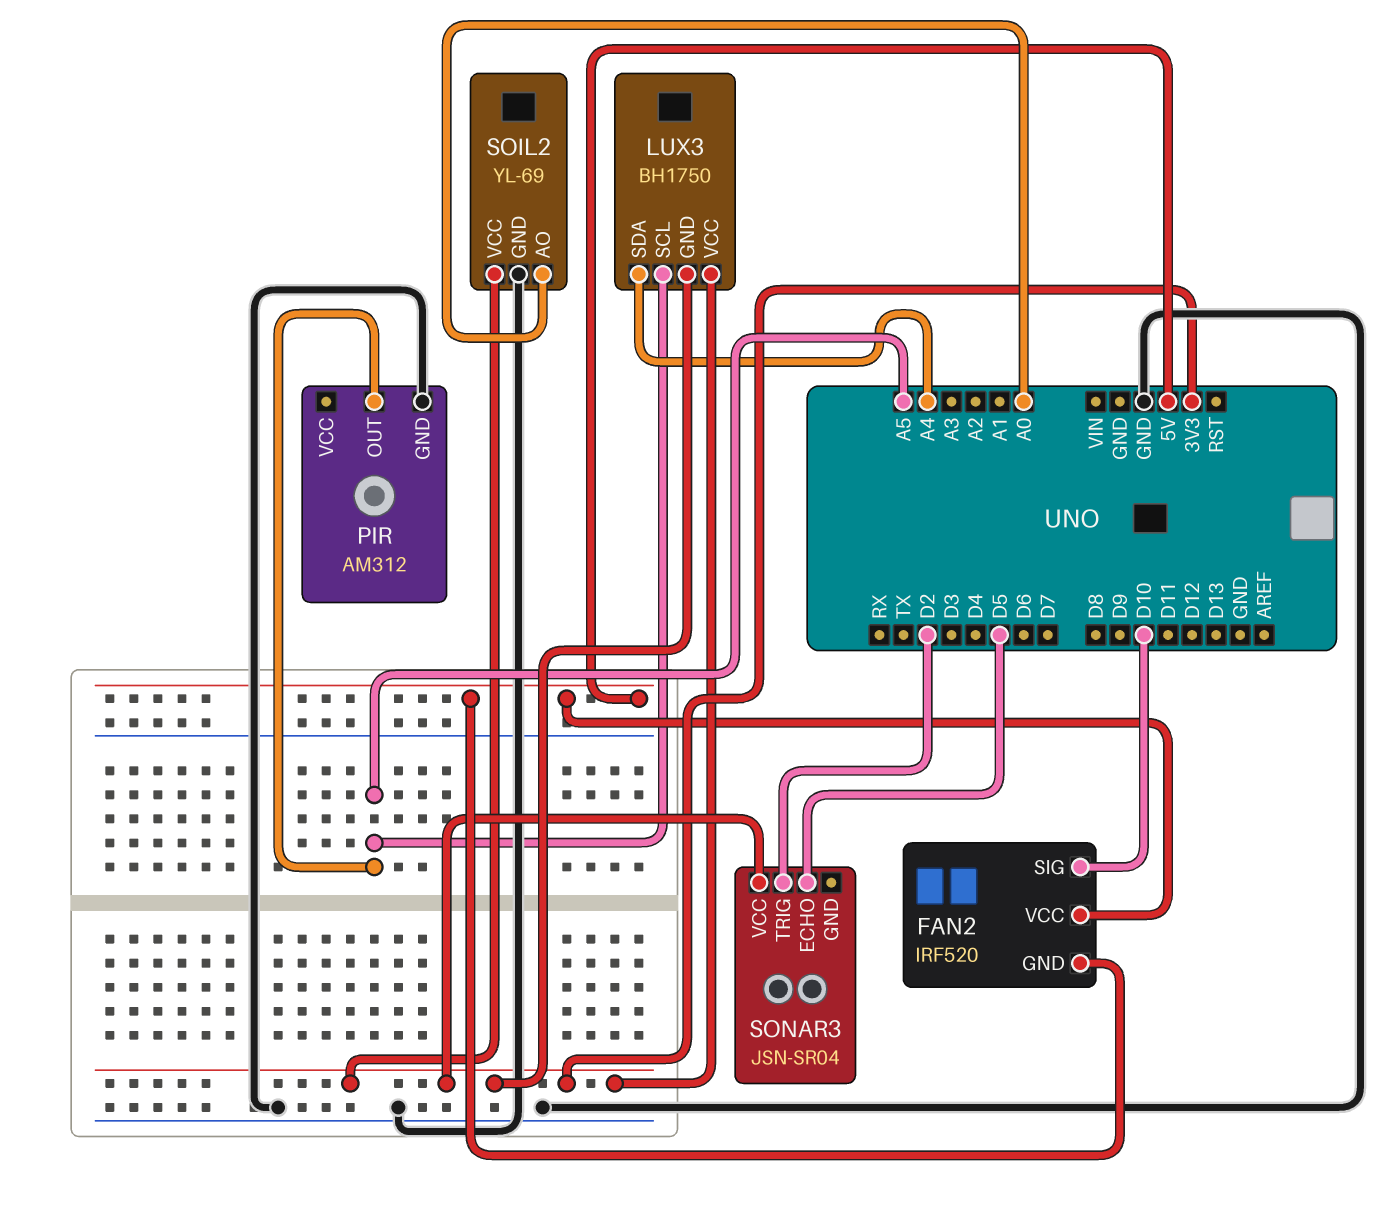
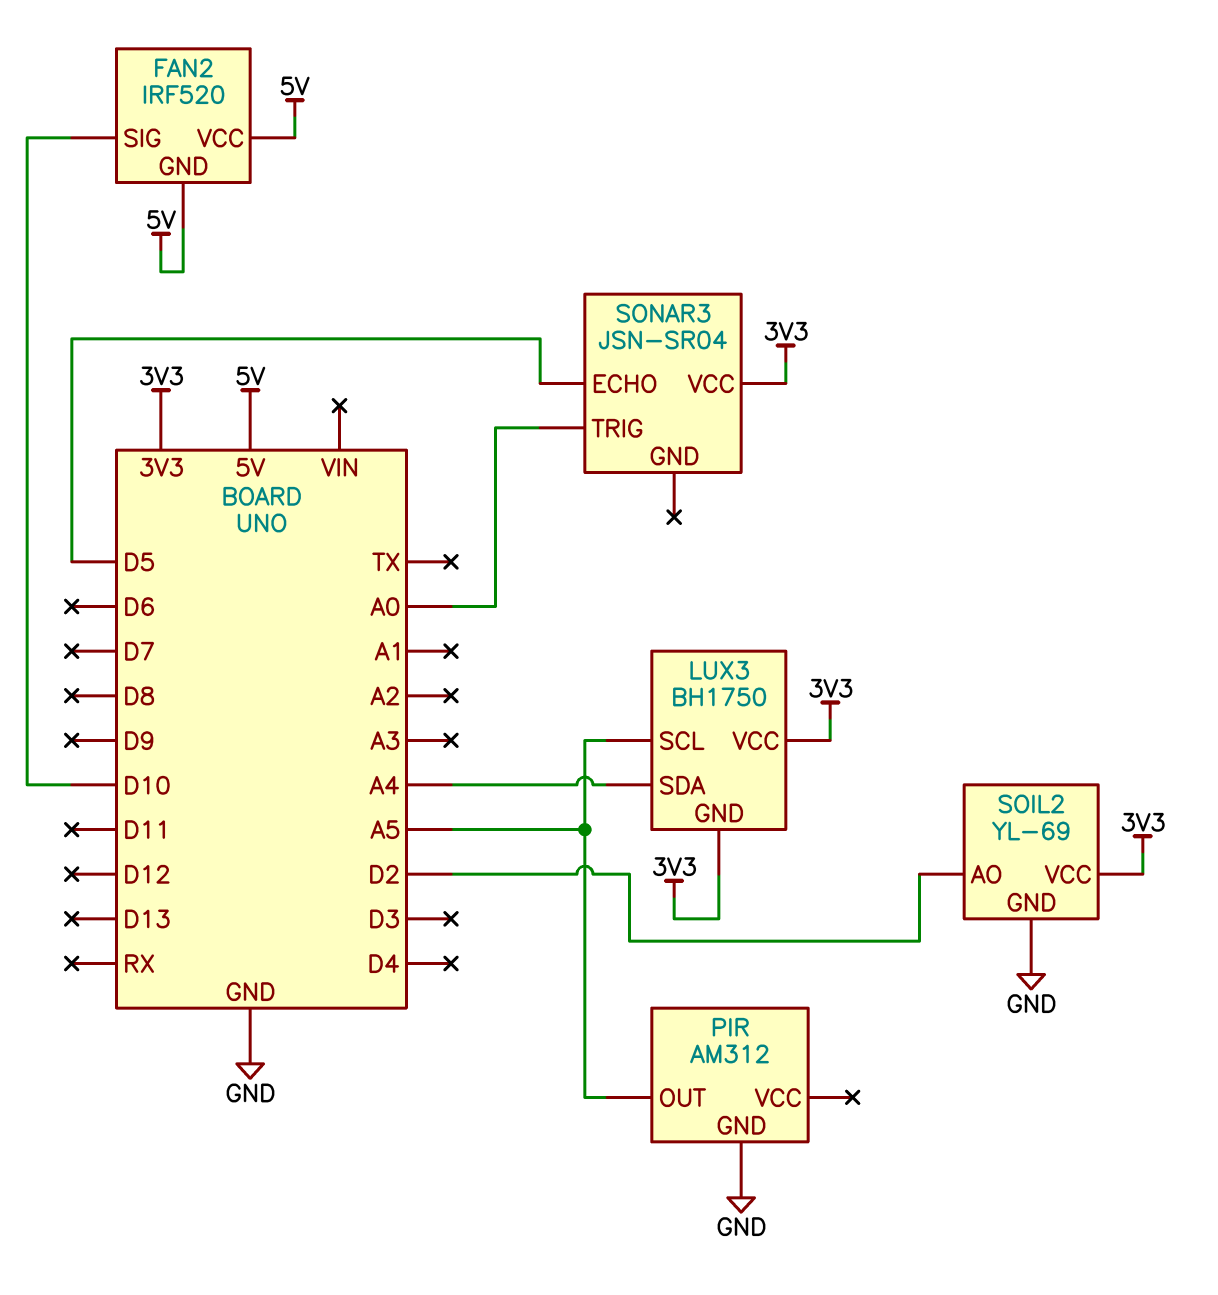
SOIL2 pin AO: A0 -> D2
SONAR3 pin TRIG: D2 -> A0

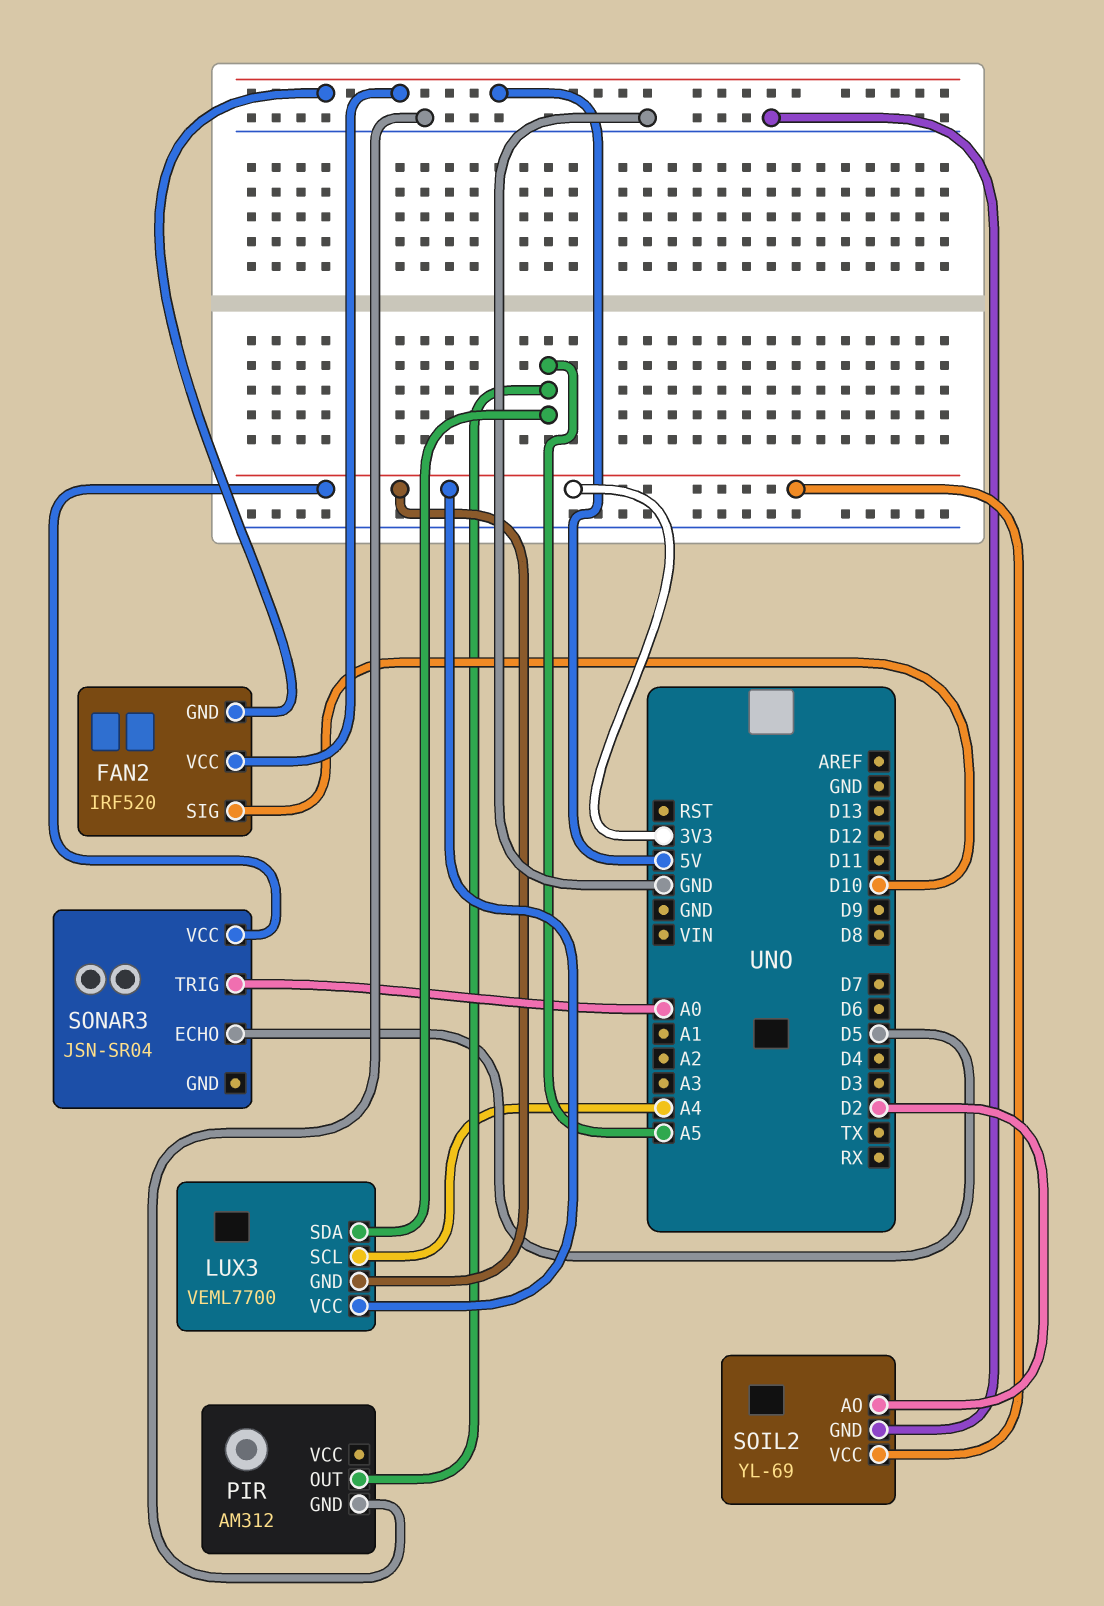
LUX3: BH1750 -> VEML7700
LUX3 pin SCL: A5 -> A4
LUX3 pin SDA: A4 -> A5

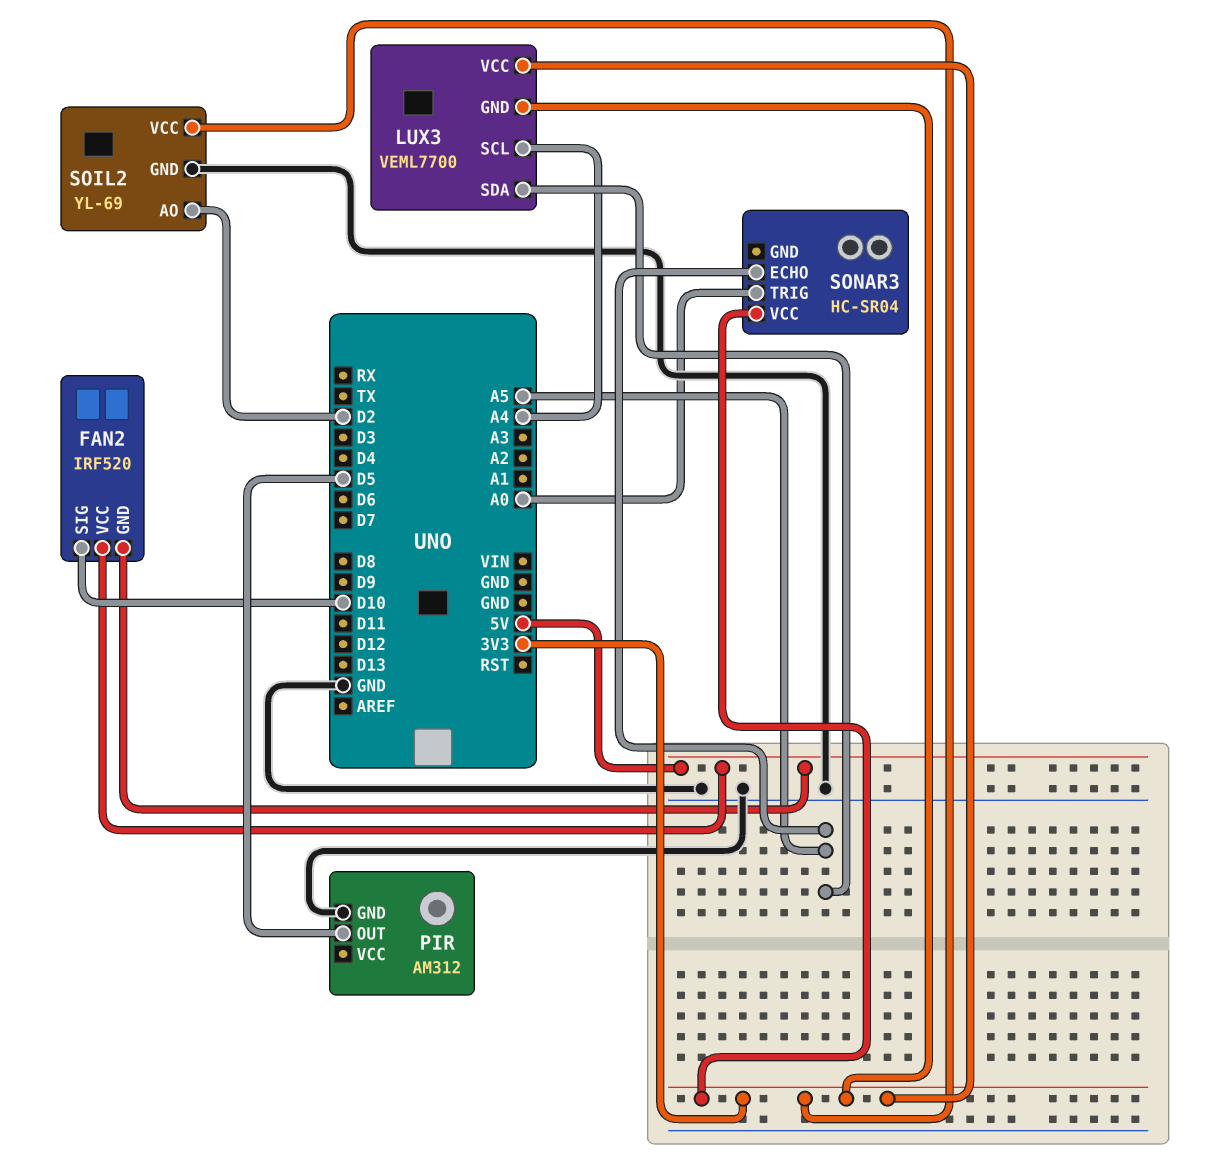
PIR pin OUT: A5 -> D5
SONAR3: JSN-SR04 -> HC-SR04
SONAR3 pin ECHO: D5 -> A5

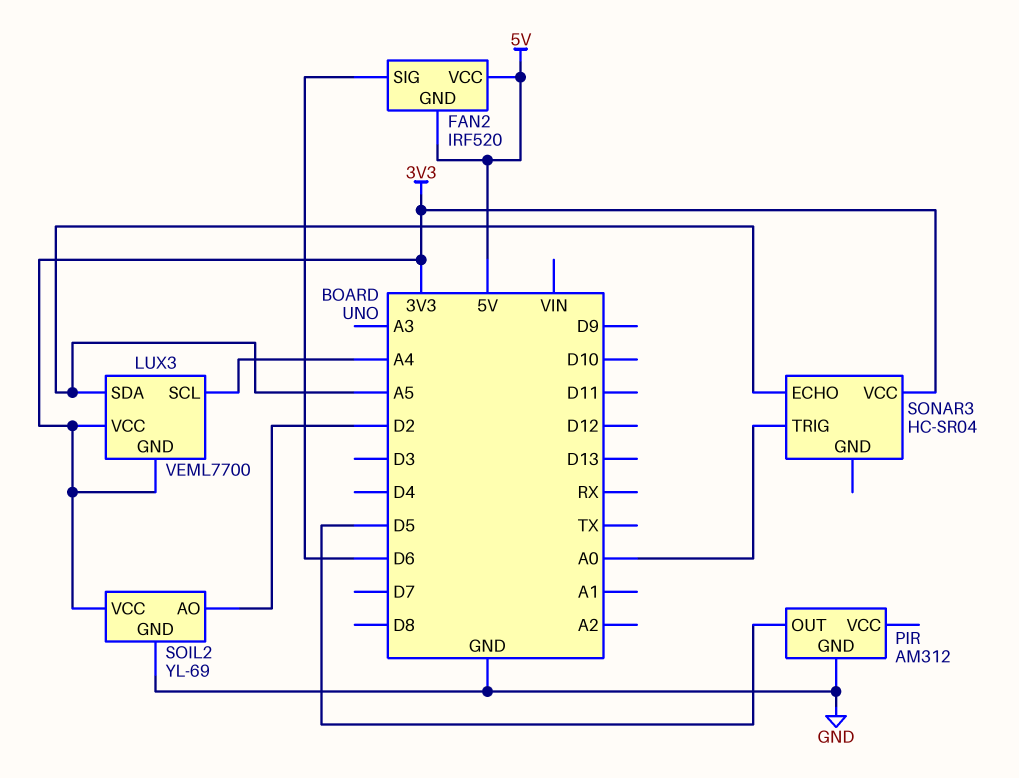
FAN2 pin SIG: D10 -> D6

